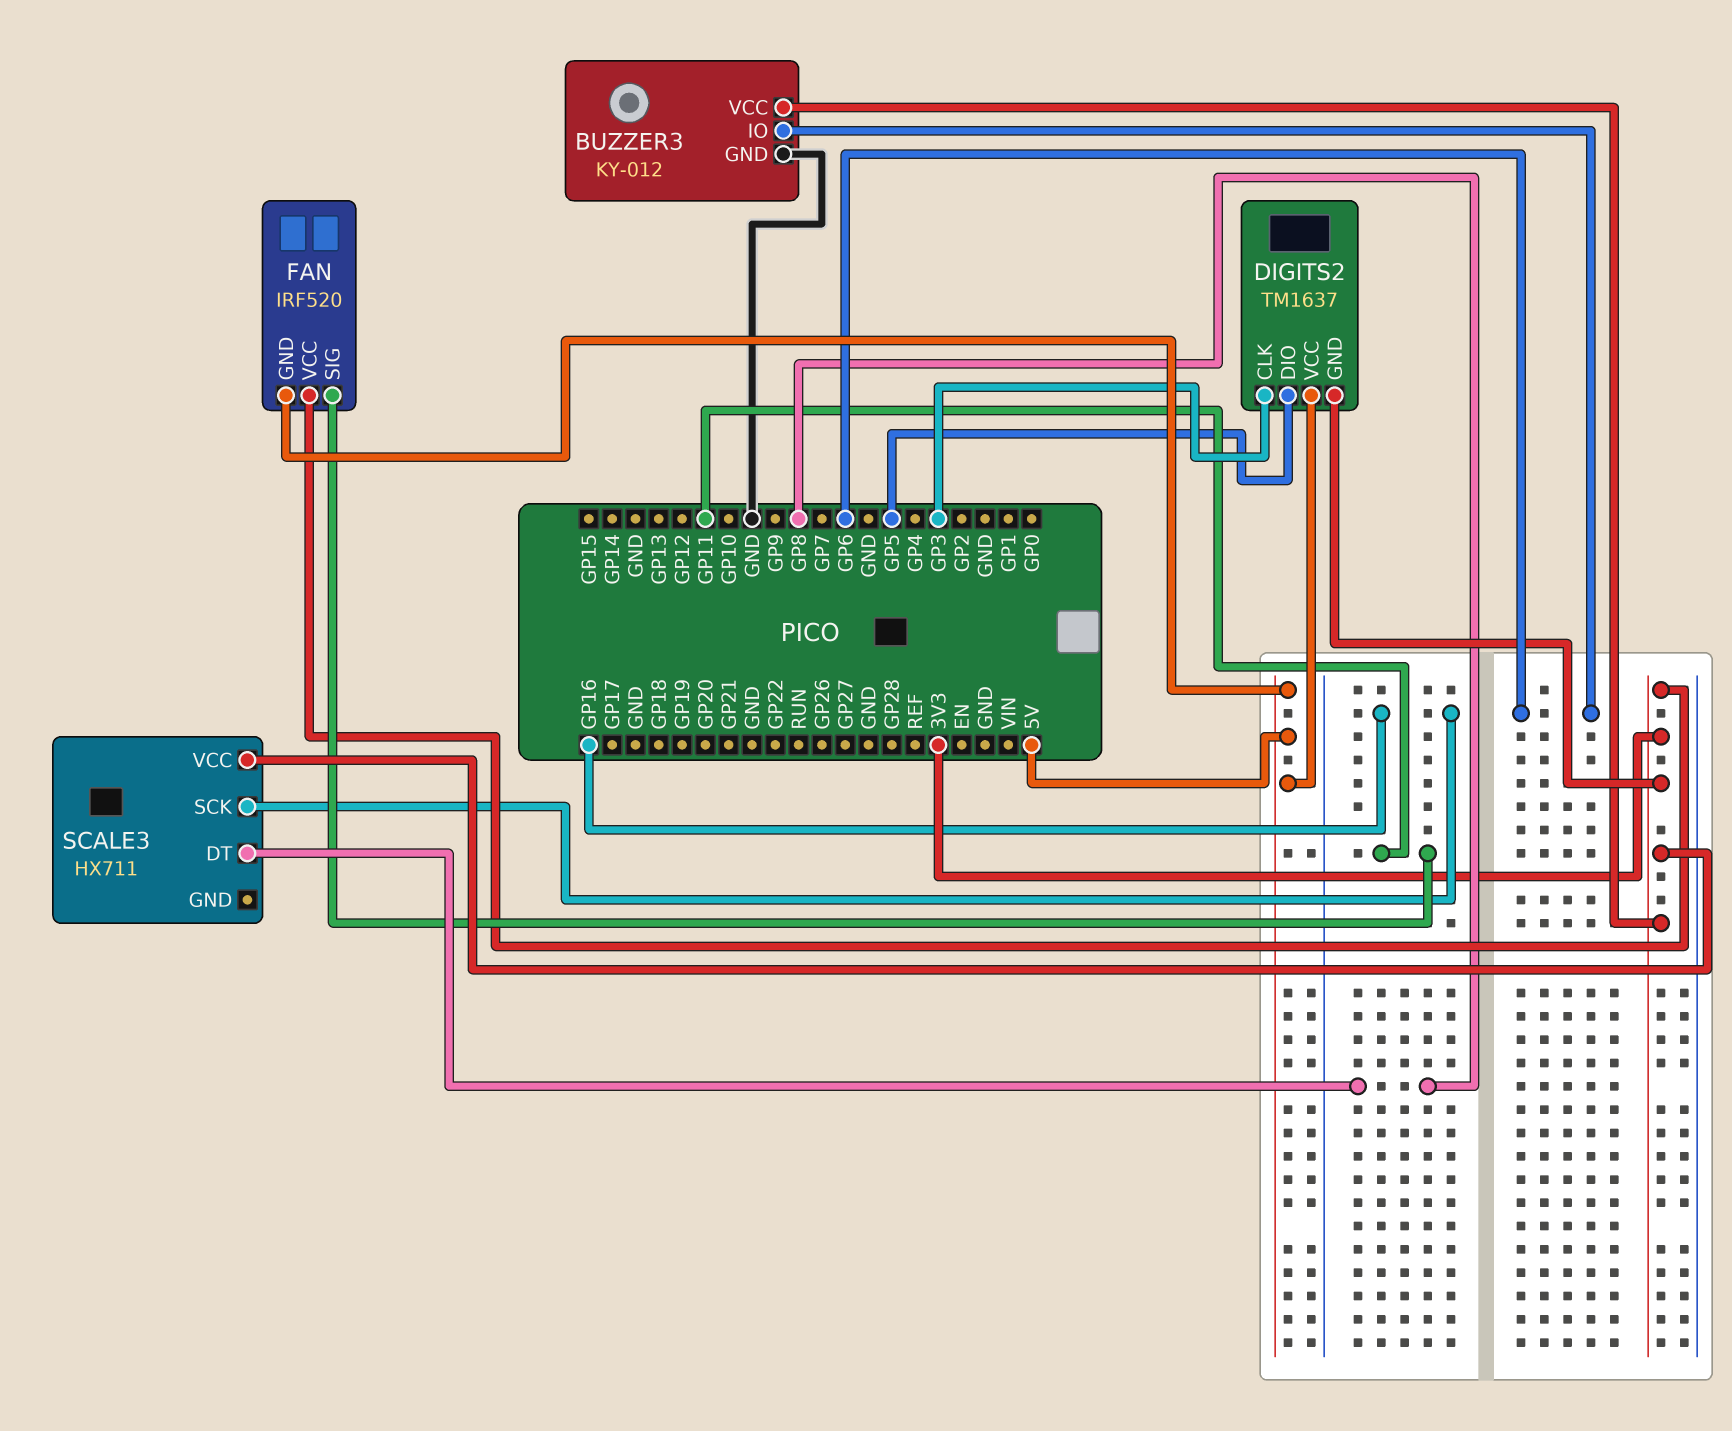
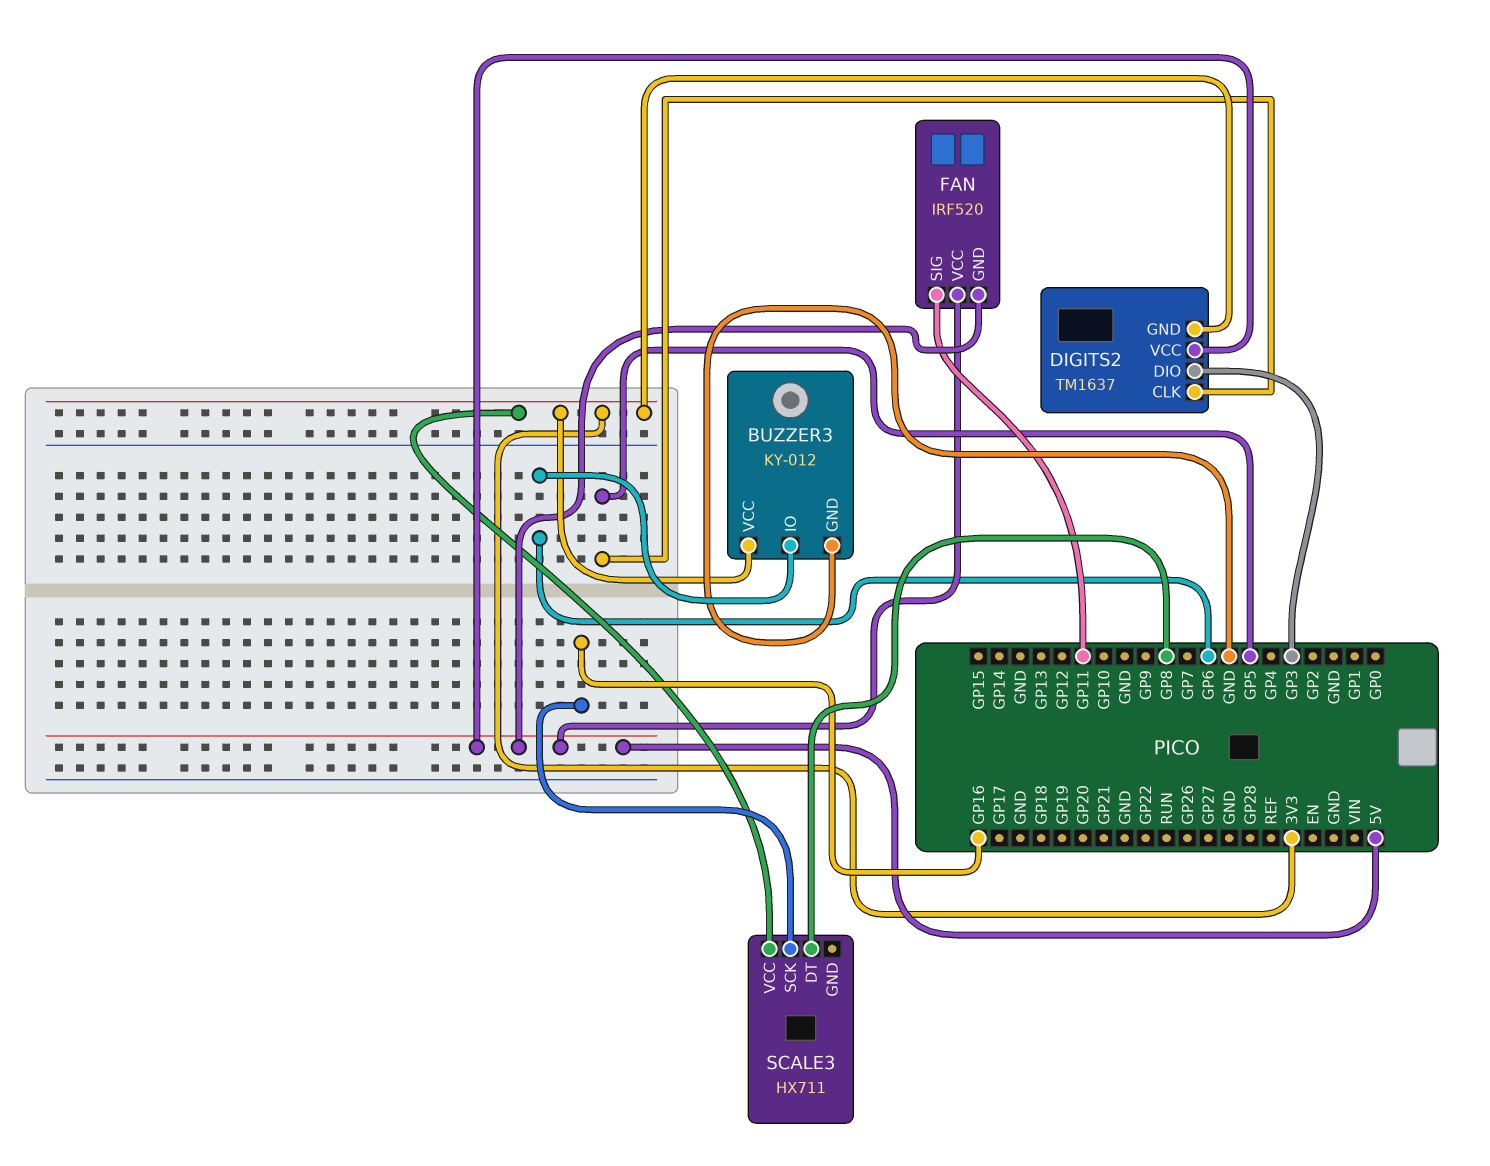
DIGITS2 pin CLK: GP3 -> GP5
DIGITS2 pin DIO: GP5 -> GP3
FAN pin VCC: 3V3 -> 5V

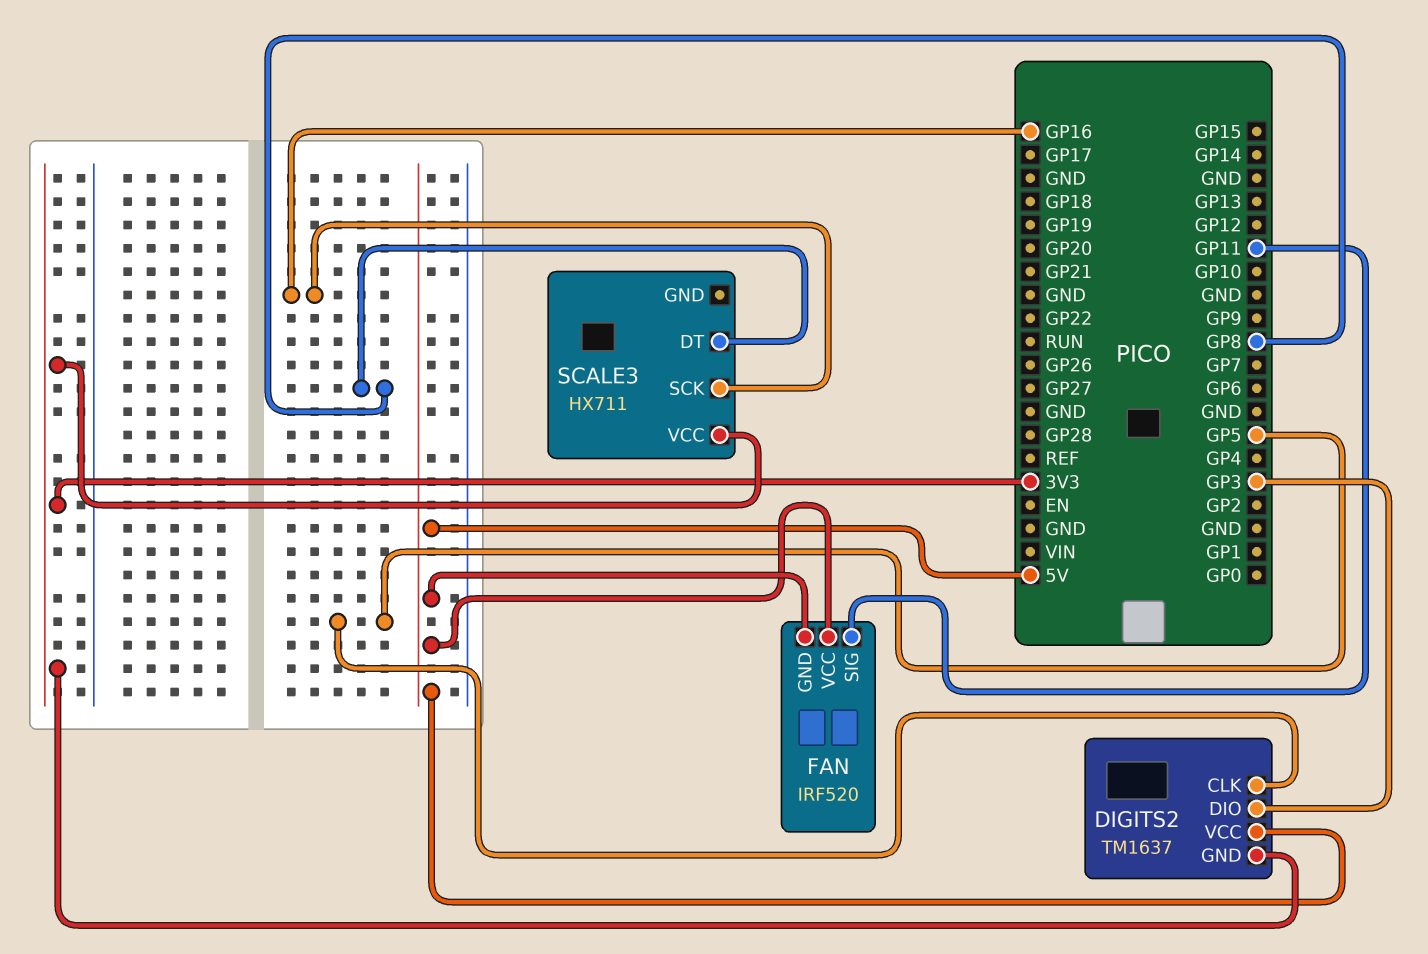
BUZZER3: KY-012 -> none
BUZZER3 pin GND: GND -> none
BUZZER3 pin IO: GP6 -> none
BUZZER3 pin VCC: 3V3 -> none

